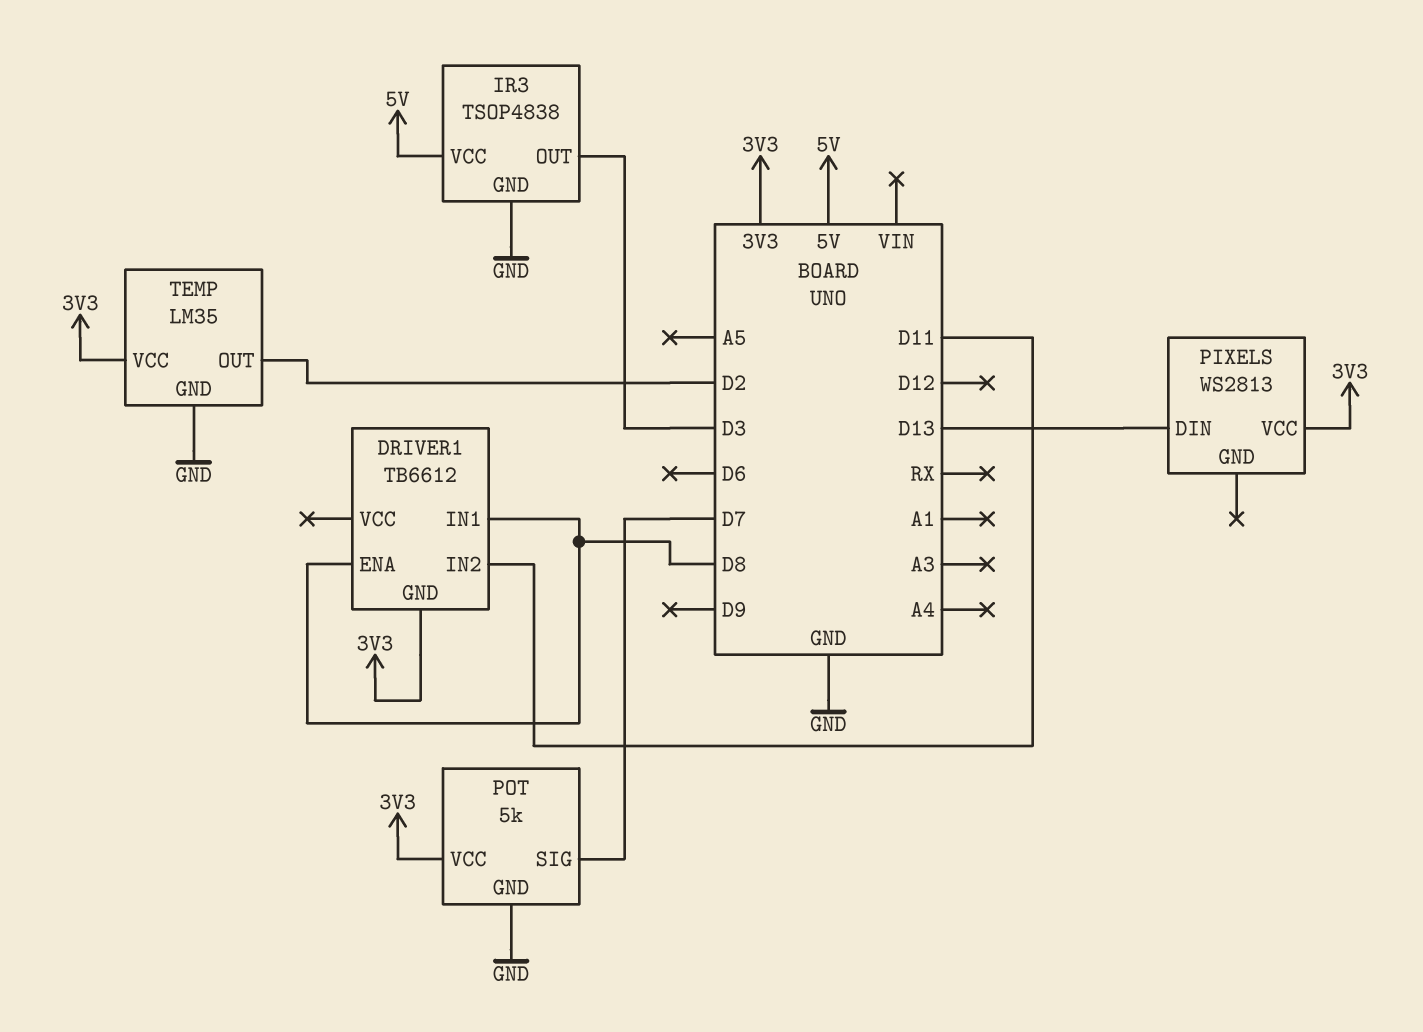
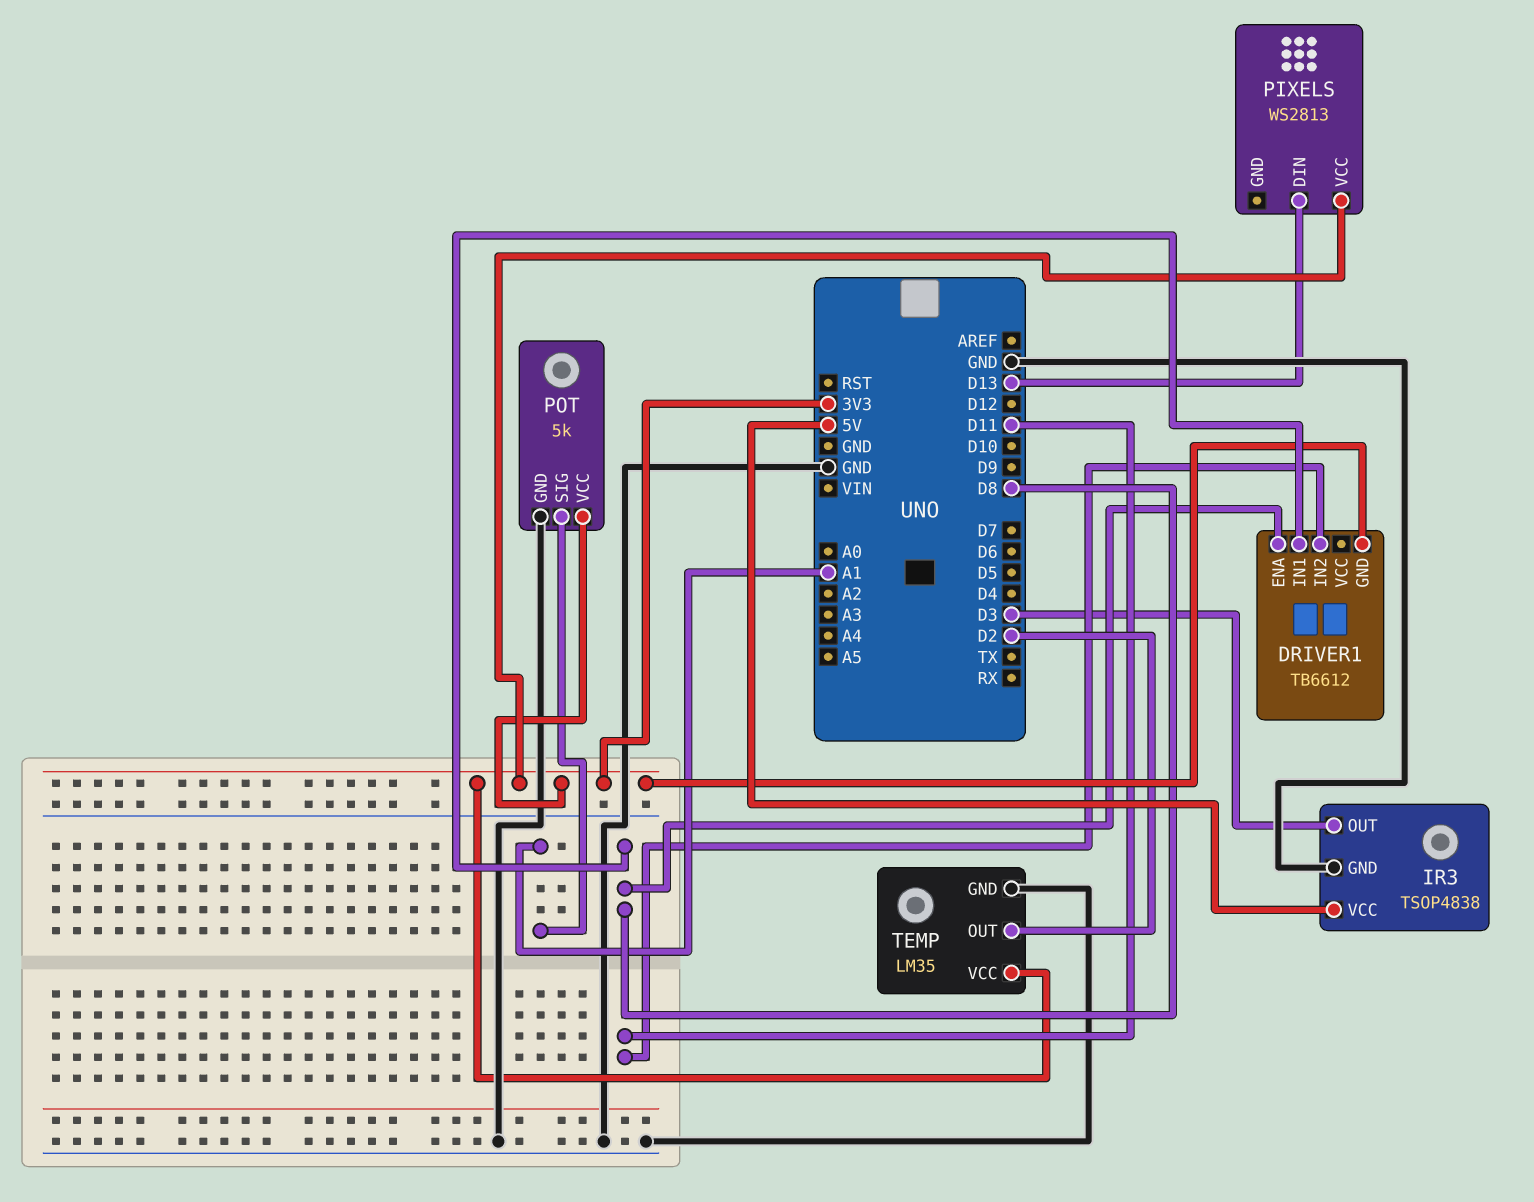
POT pin SIG: D7 -> A1

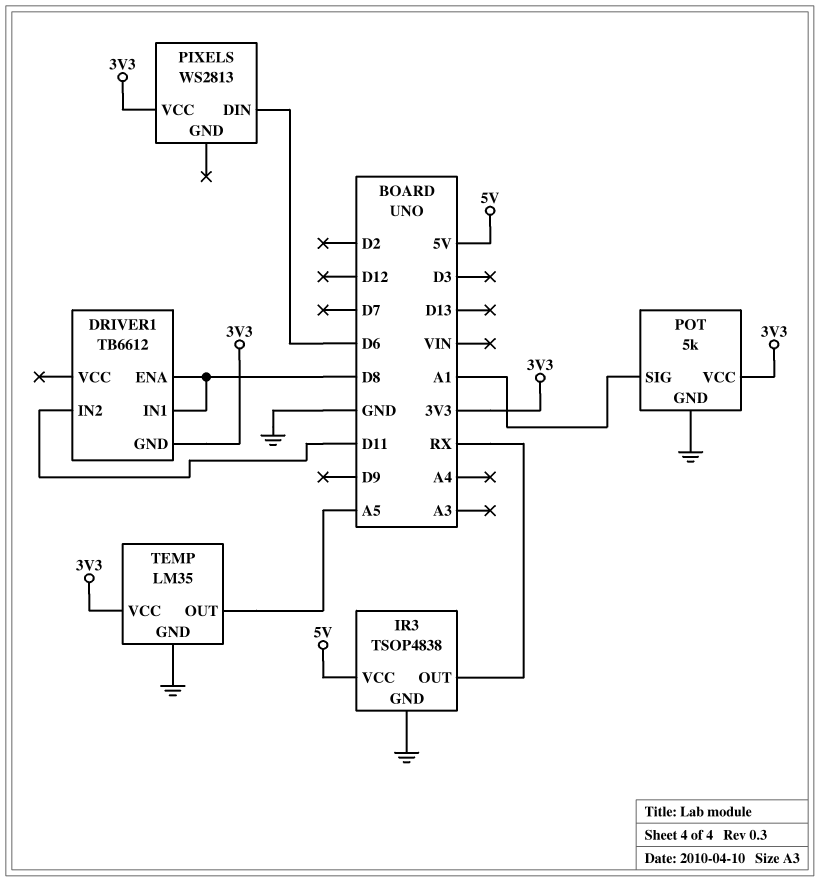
IR3 pin OUT: D3 -> RX
PIXELS pin DIN: D13 -> D6
TEMP pin OUT: D2 -> A5

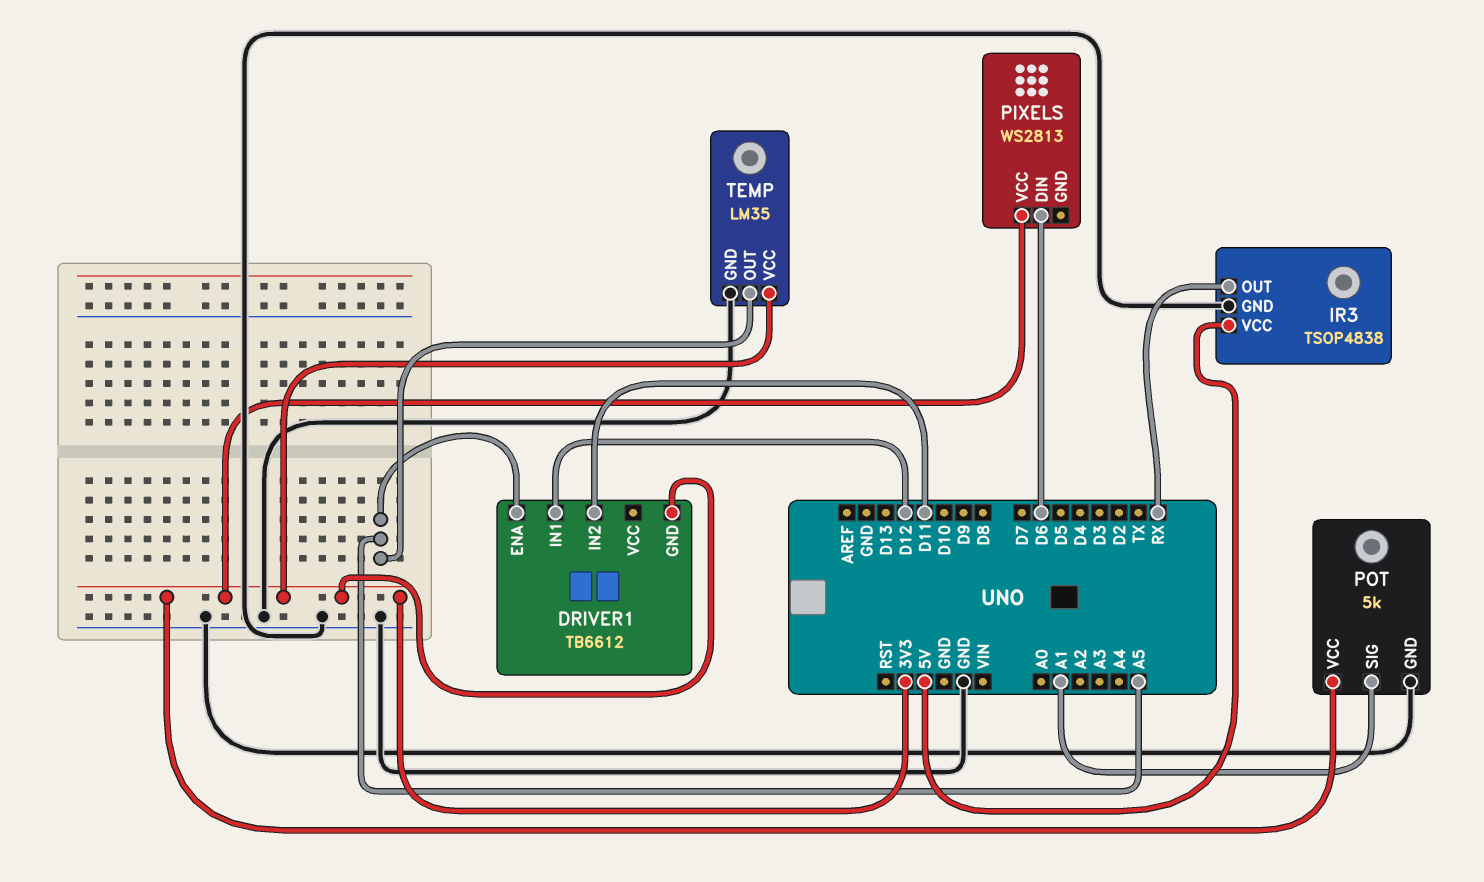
DRIVER1 pin ENA: D8 -> A5
DRIVER1 pin IN1: D8 -> D12

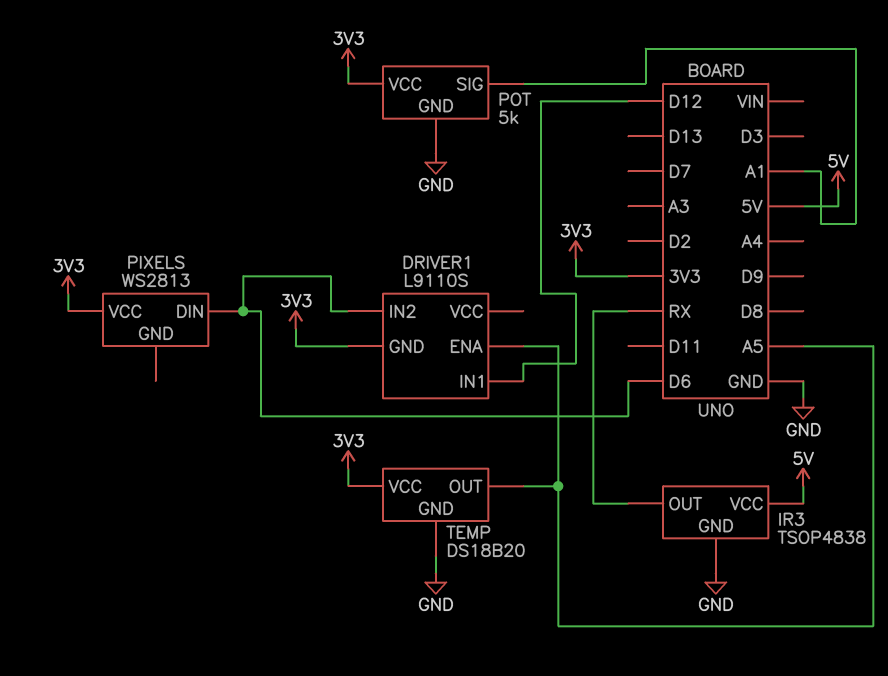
DRIVER1: TB6612 -> L9110S
DRIVER1 pin IN2: D11 -> D6
TEMP: LM35 -> DS18B20

